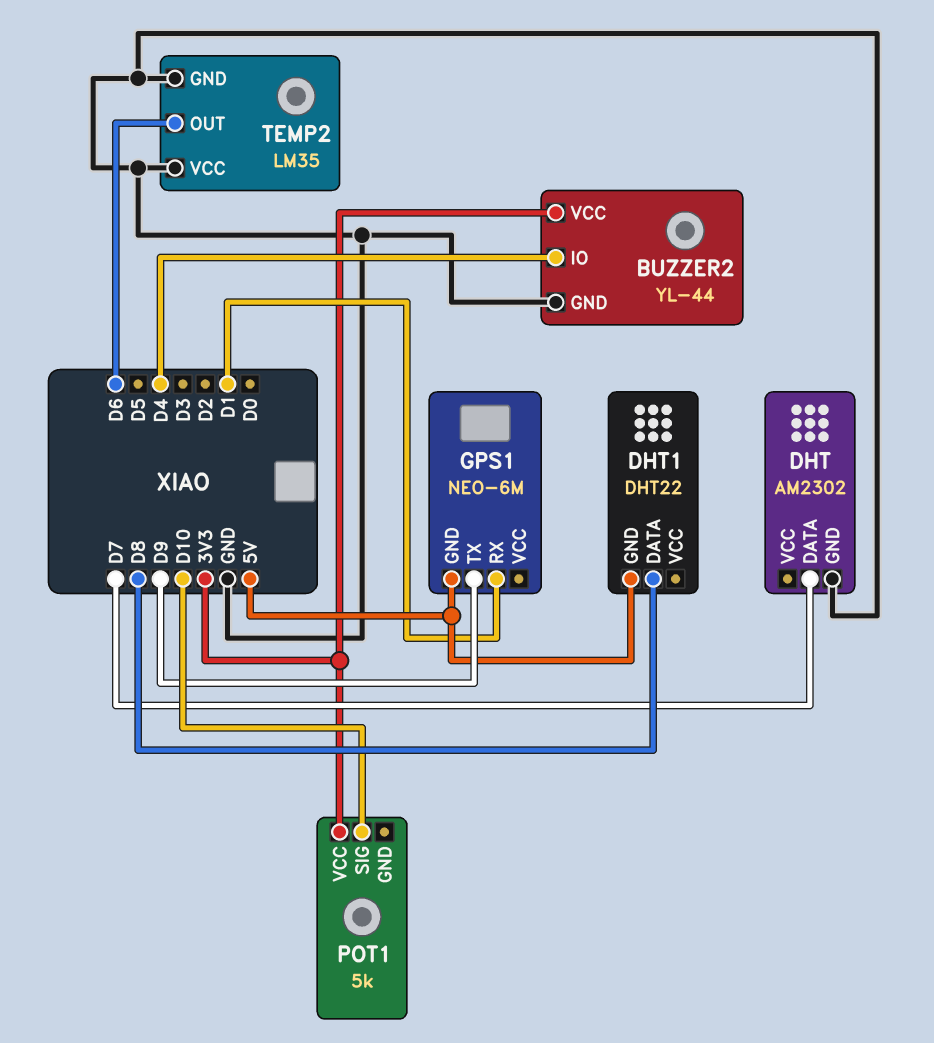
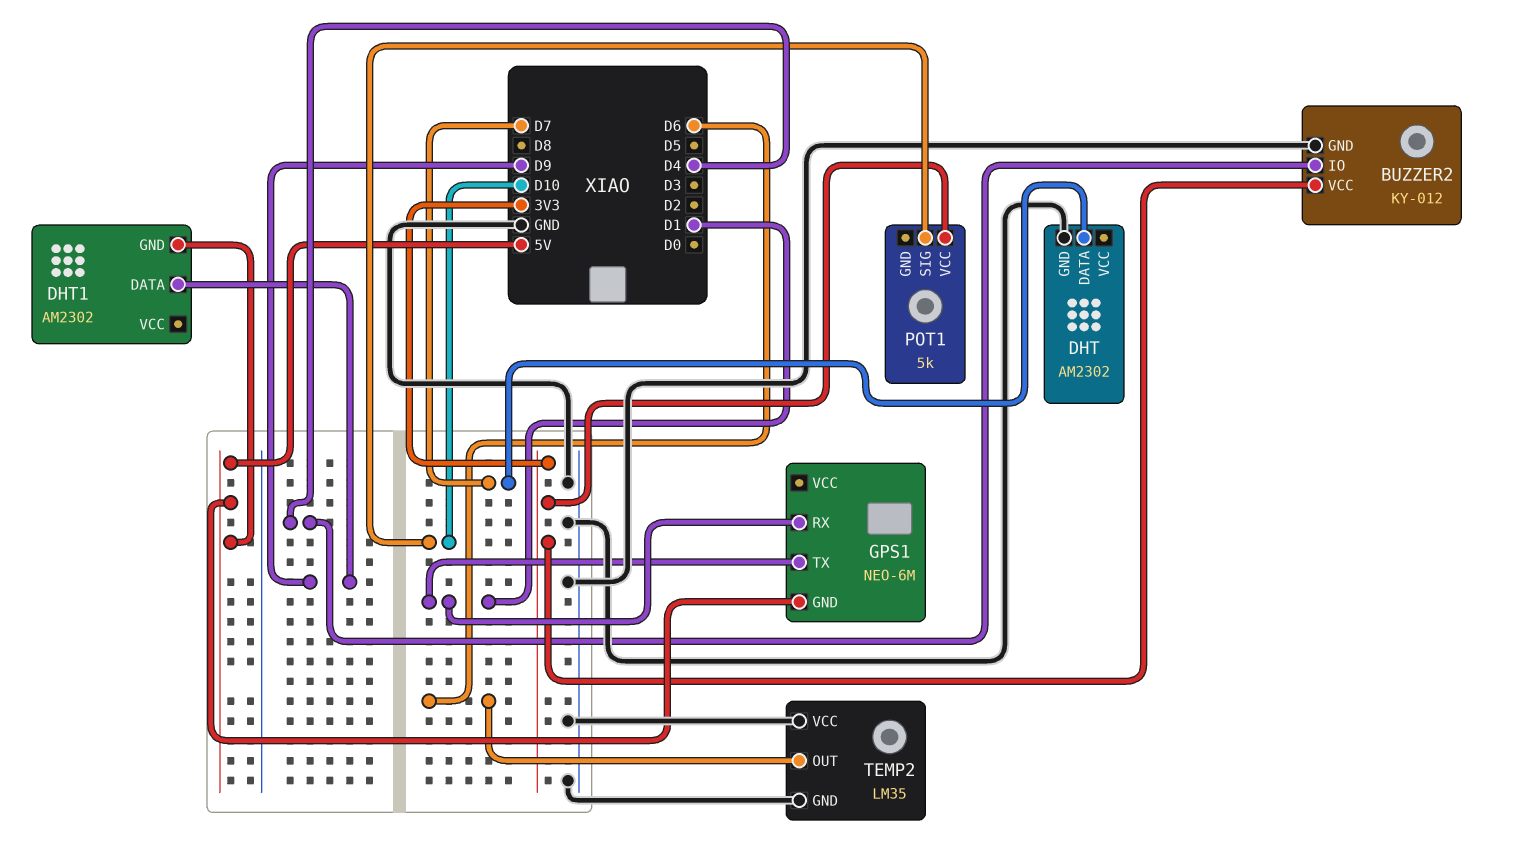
BUZZER2: YL-44 -> KY-012
DHT1: DHT22 -> AM2302
DHT1 pin DATA: D8 -> D9
GPS1 pin TX: D9 -> D1

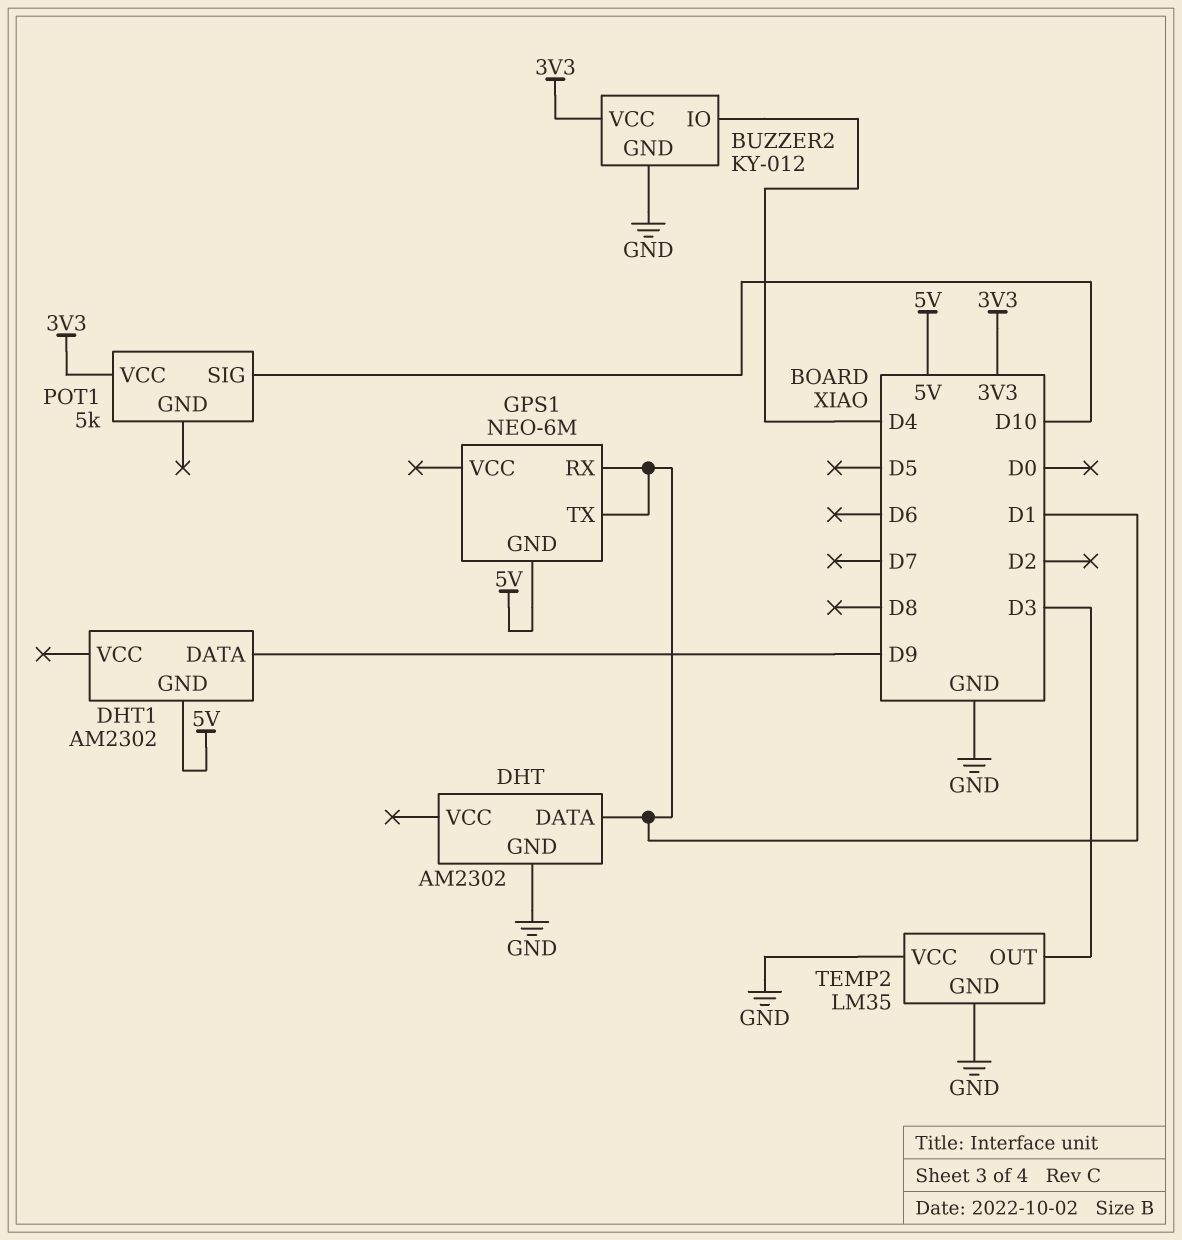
DHT pin DATA: D7 -> D1
TEMP2 pin OUT: D6 -> D3

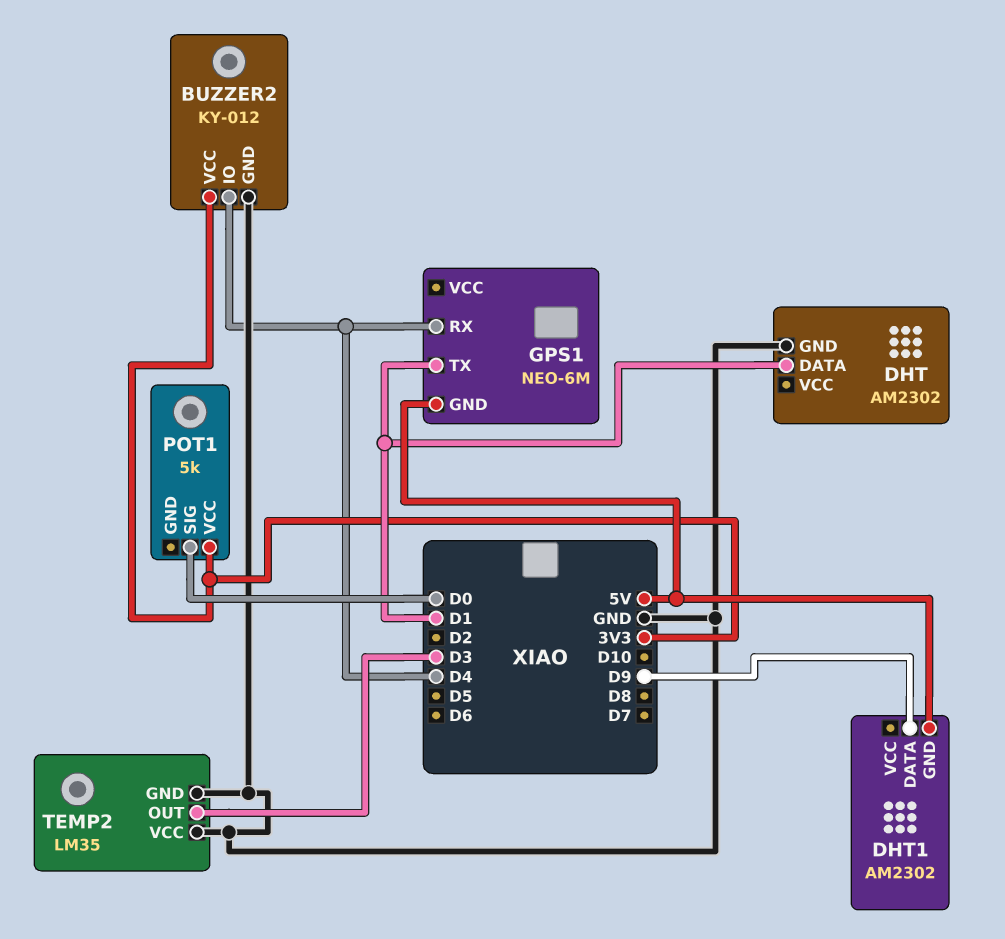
GPS1 pin RX: D1 -> D4
POT1 pin SIG: D10 -> D0

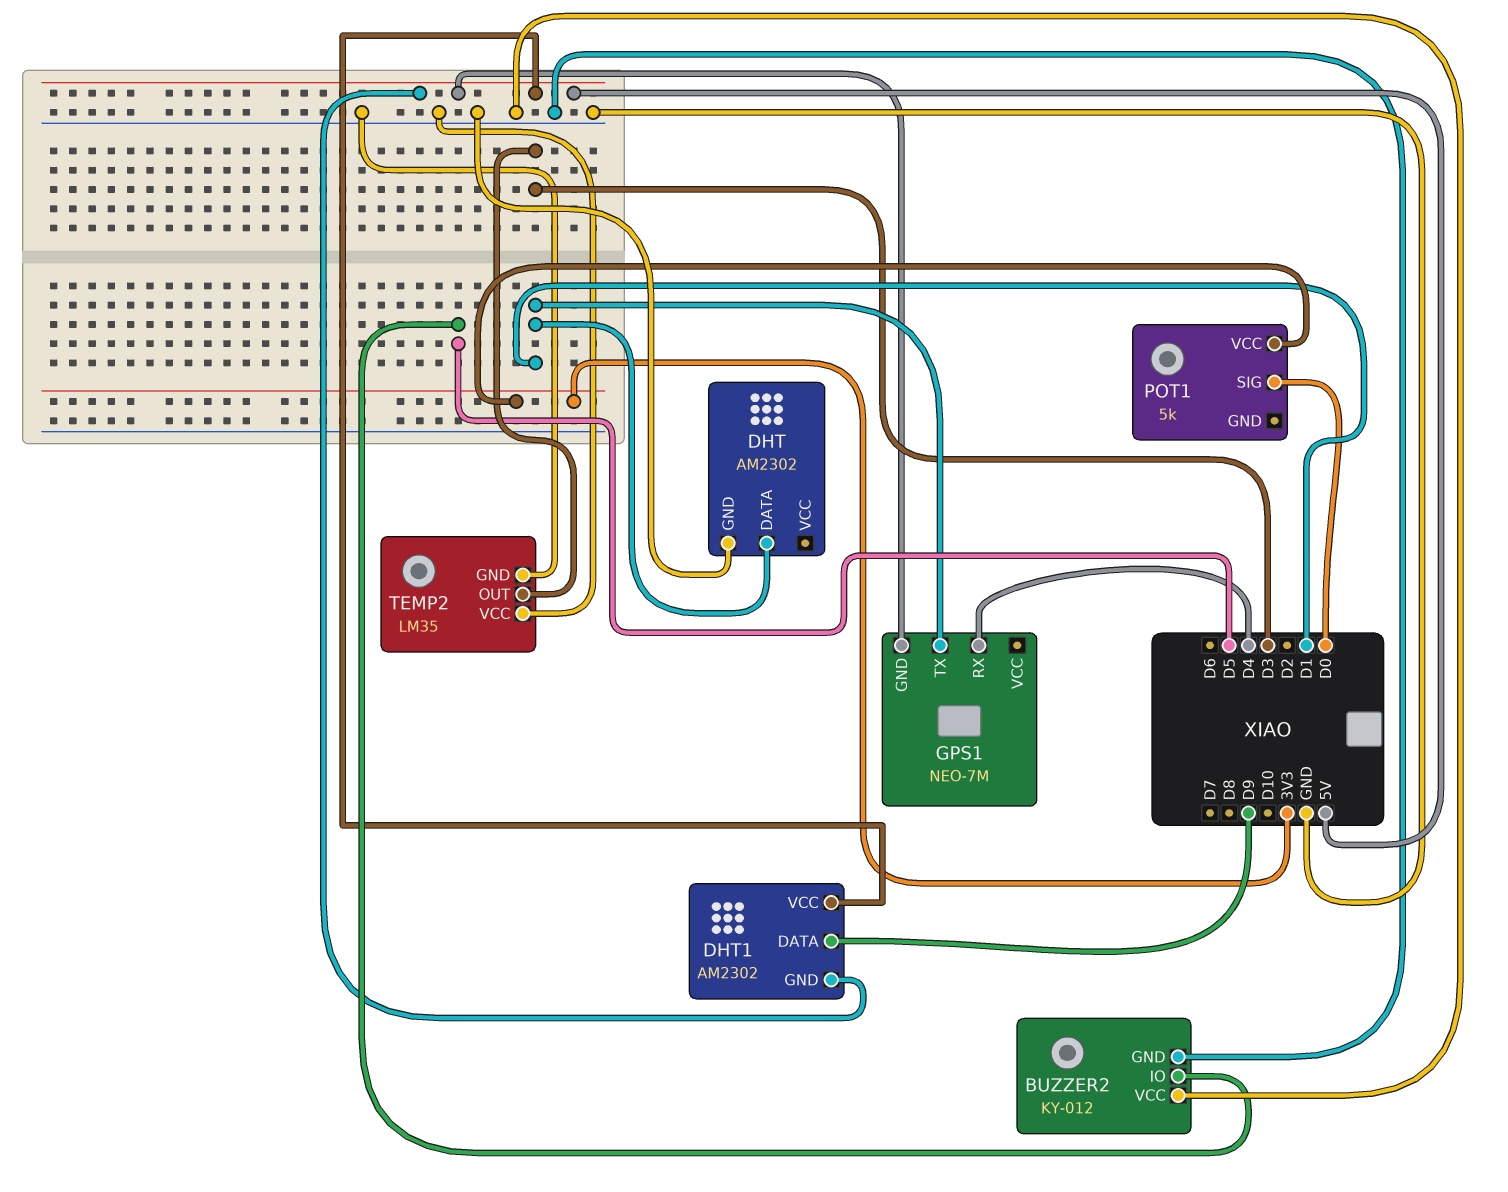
BUZZER2 pin IO: D4 -> D5
BUZZER2 pin VCC: 3V3 -> GND
DHT1 pin VCC: none -> 5V
GPS1: NEO-6M -> NEO-7M

